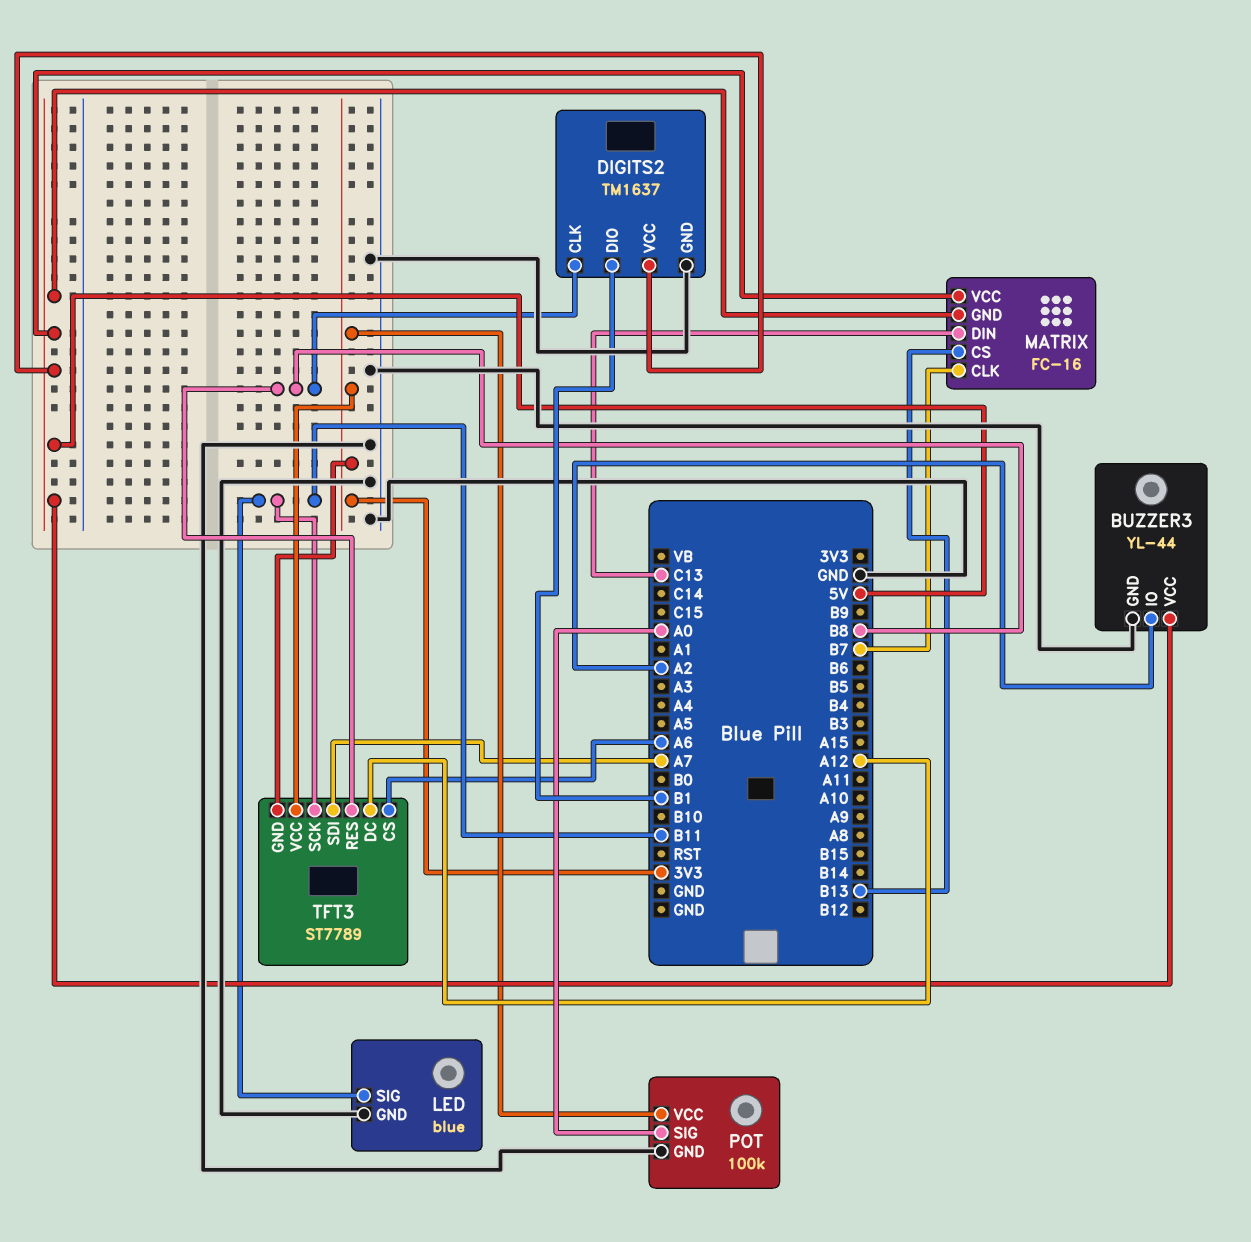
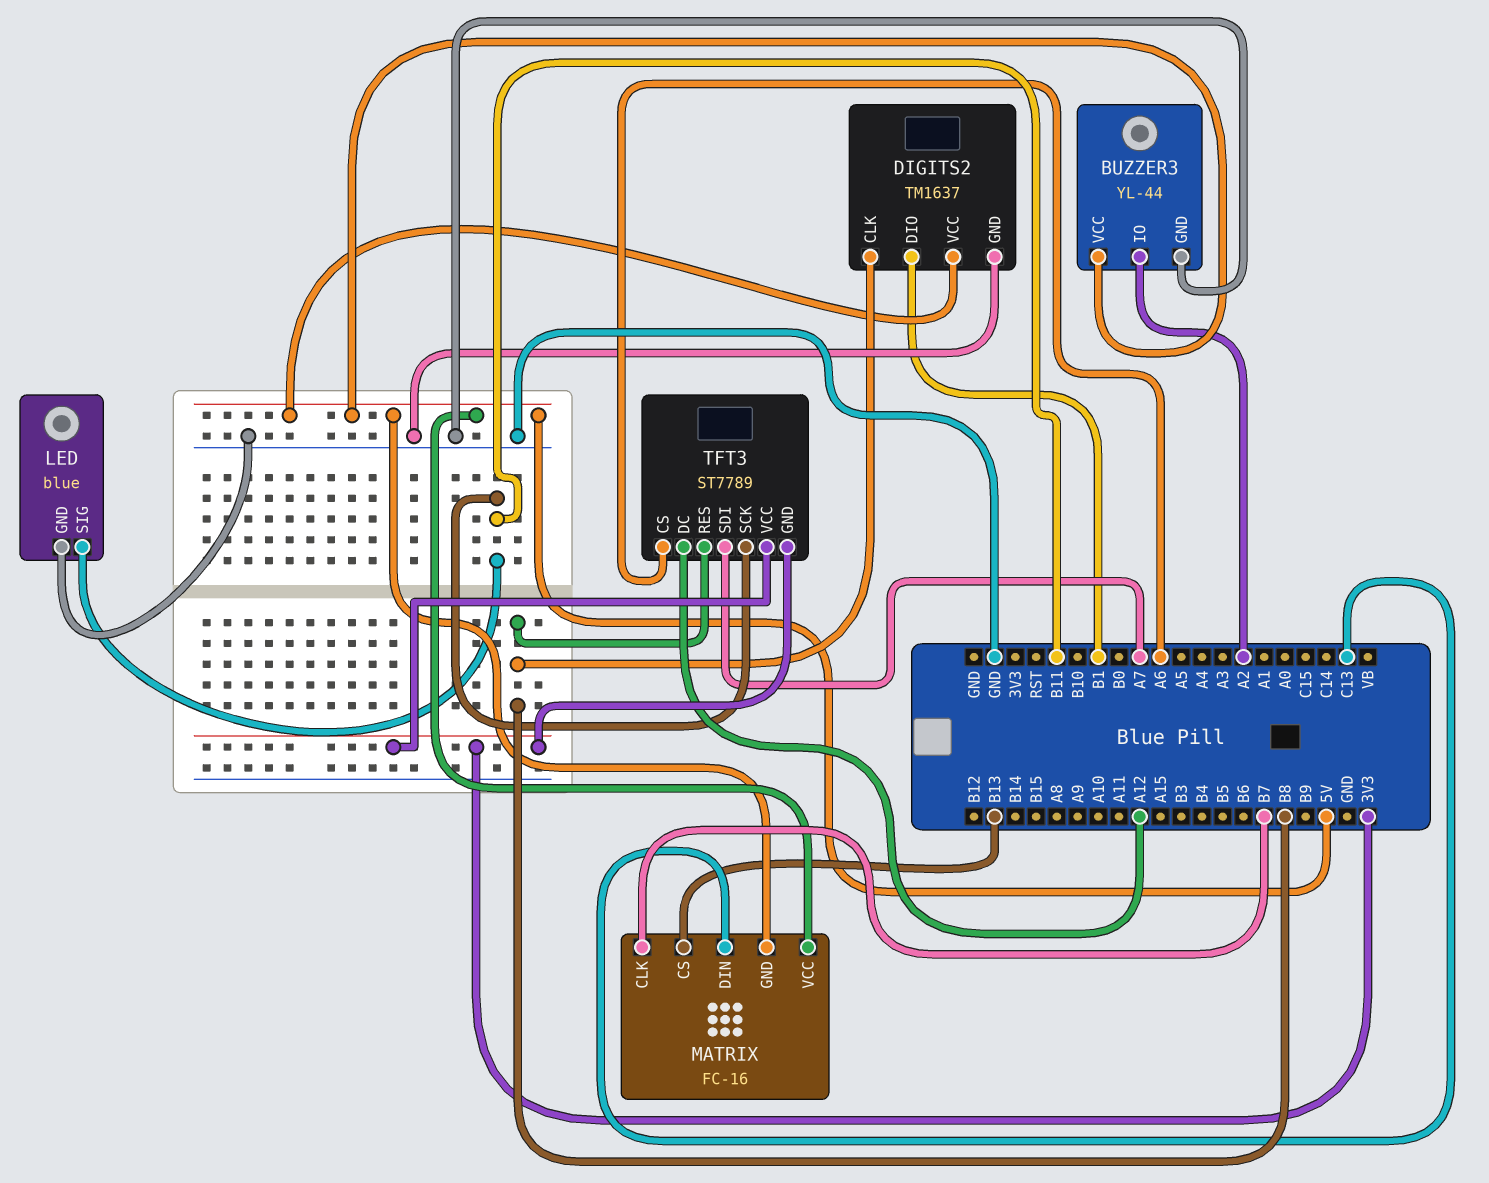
POT: 100k -> none
POT pin GND: GND -> none
POT pin SIG: A0 -> none
POT pin VCC: 3V3 -> none

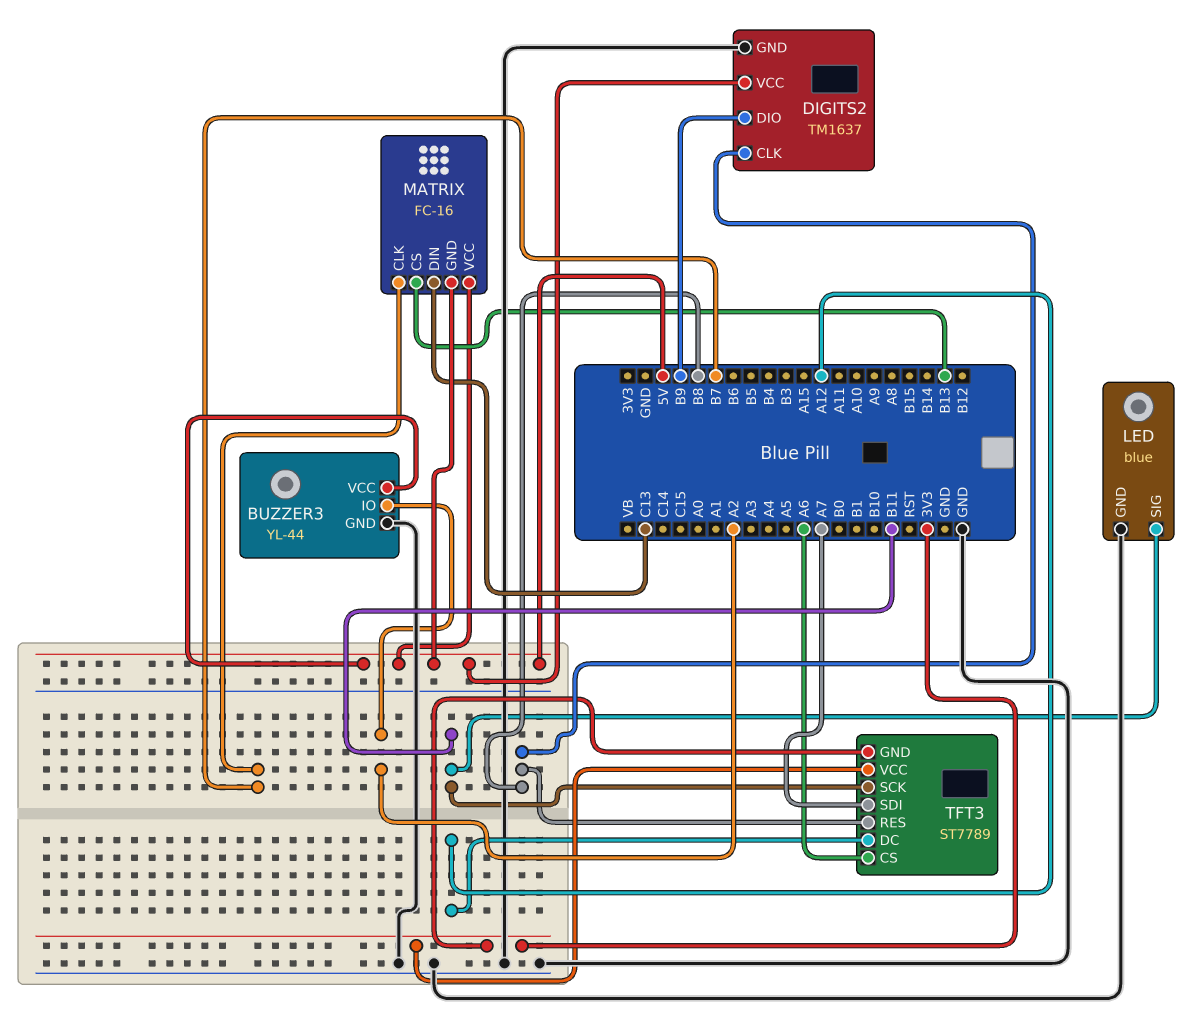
DIGITS2 pin DIO: B1 -> B9

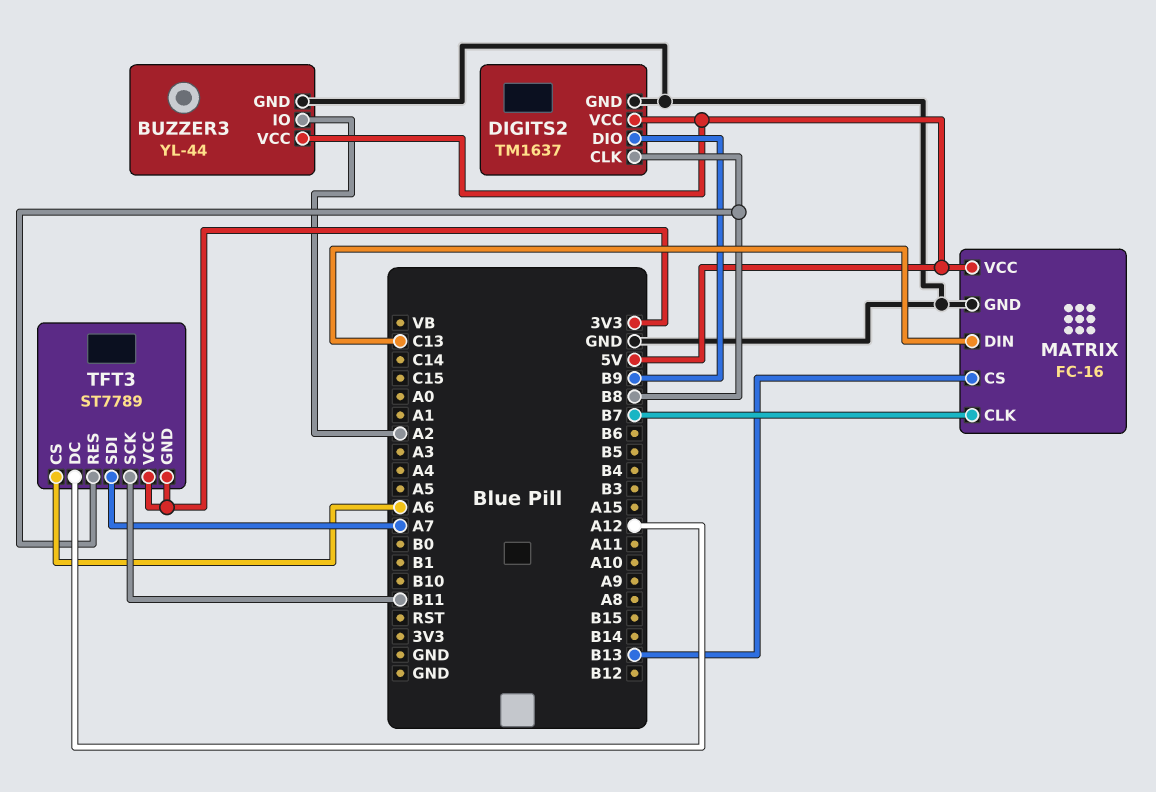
LED: blue -> none
LED pin GND: GND -> none
LED pin SIG: B11 -> none
MATRIX pin GND: 5V -> GND

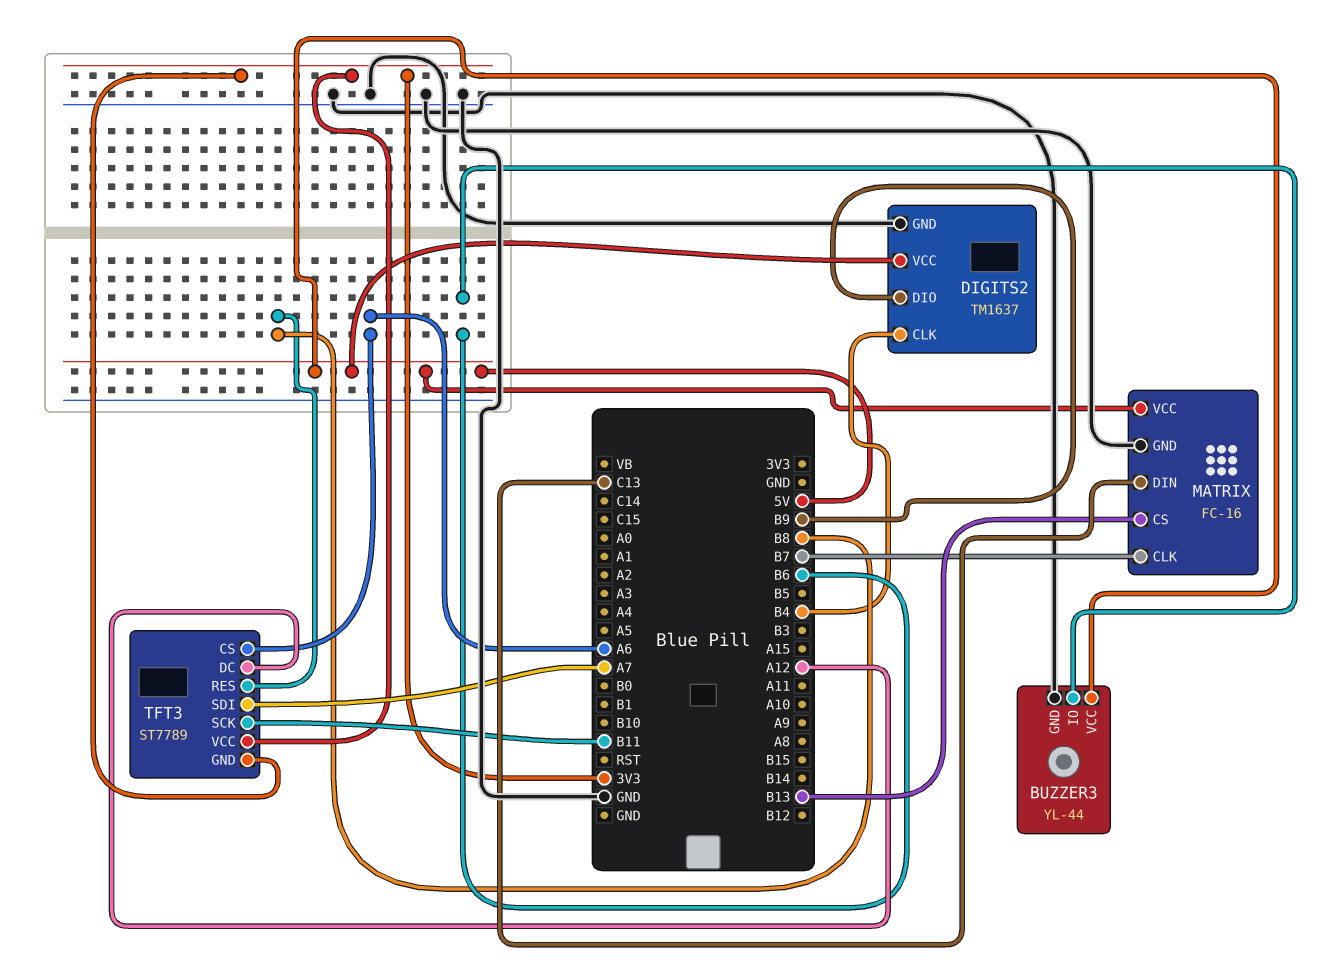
BUZZER3 pin IO: A2 -> B6
DIGITS2 pin CLK: B8 -> B4

